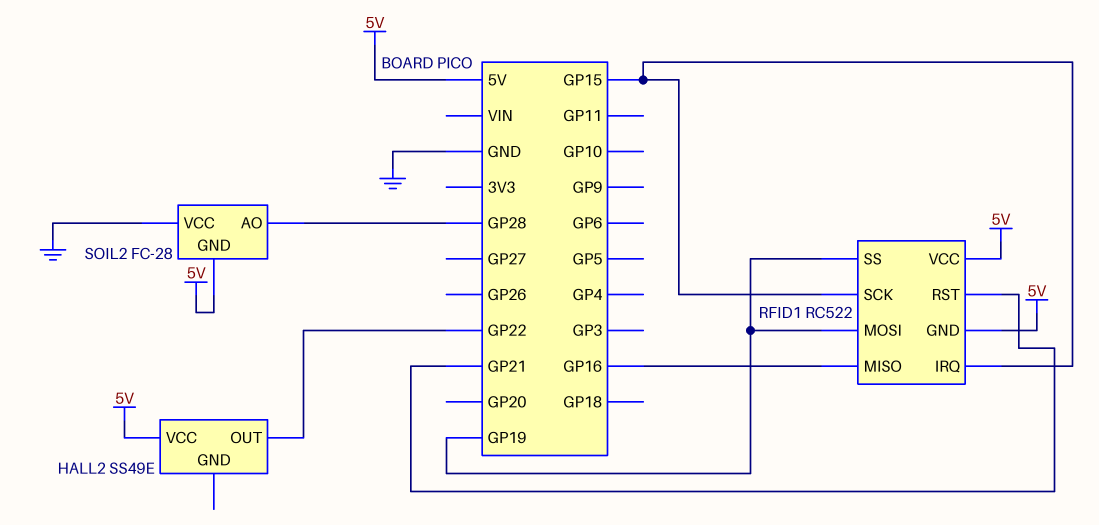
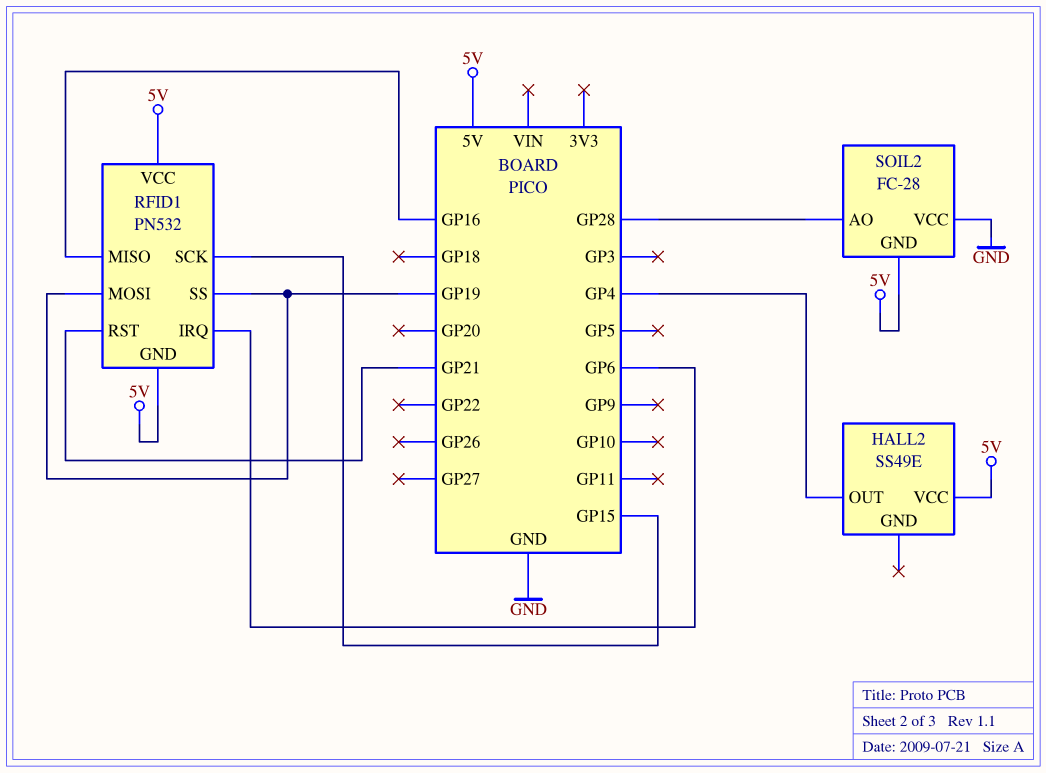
HALL2 pin OUT: GP22 -> GP4
RFID1: RC522 -> PN532
RFID1 pin IRQ: GP15 -> GP6

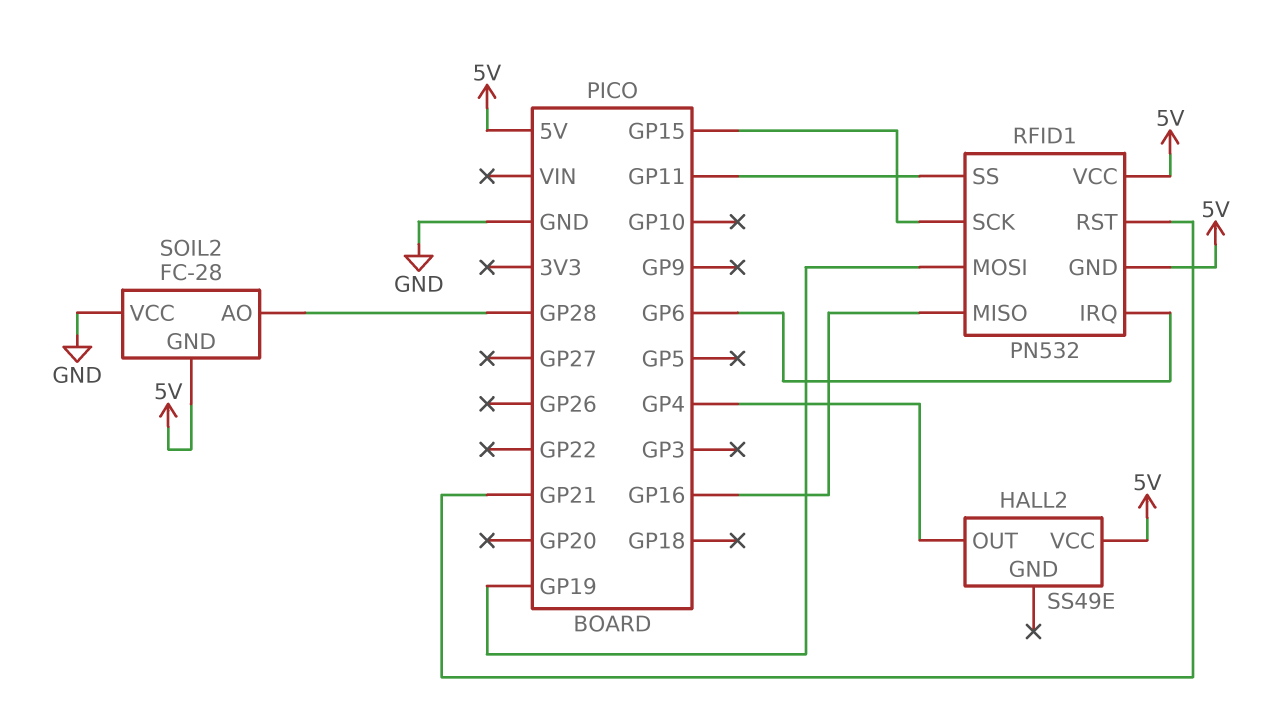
RFID1 pin SS: GP19 -> GP11

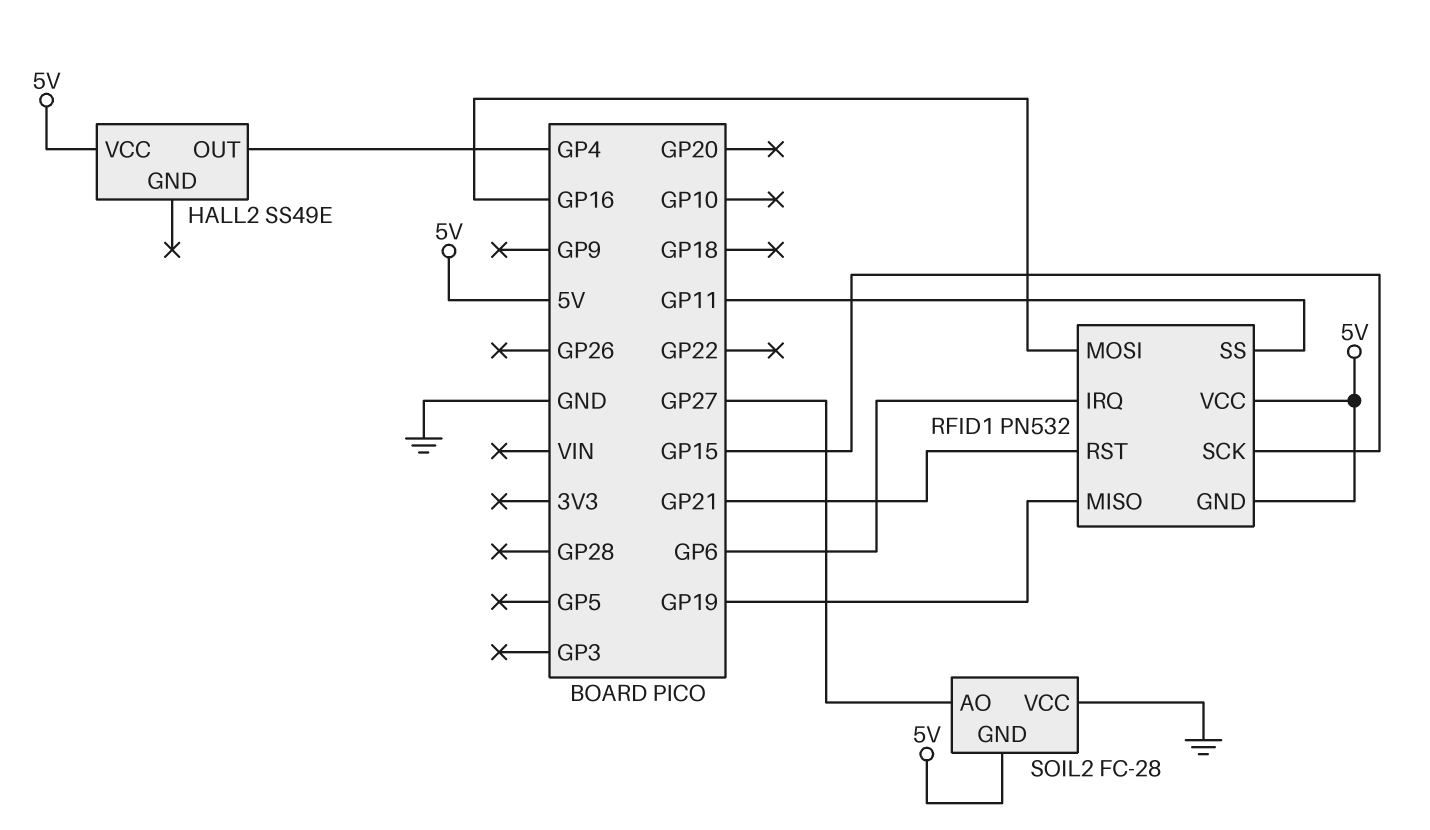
RFID1 pin MISO: GP16 -> GP19
RFID1 pin MOSI: GP19 -> GP16
SOIL2 pin AO: GP28 -> GP27

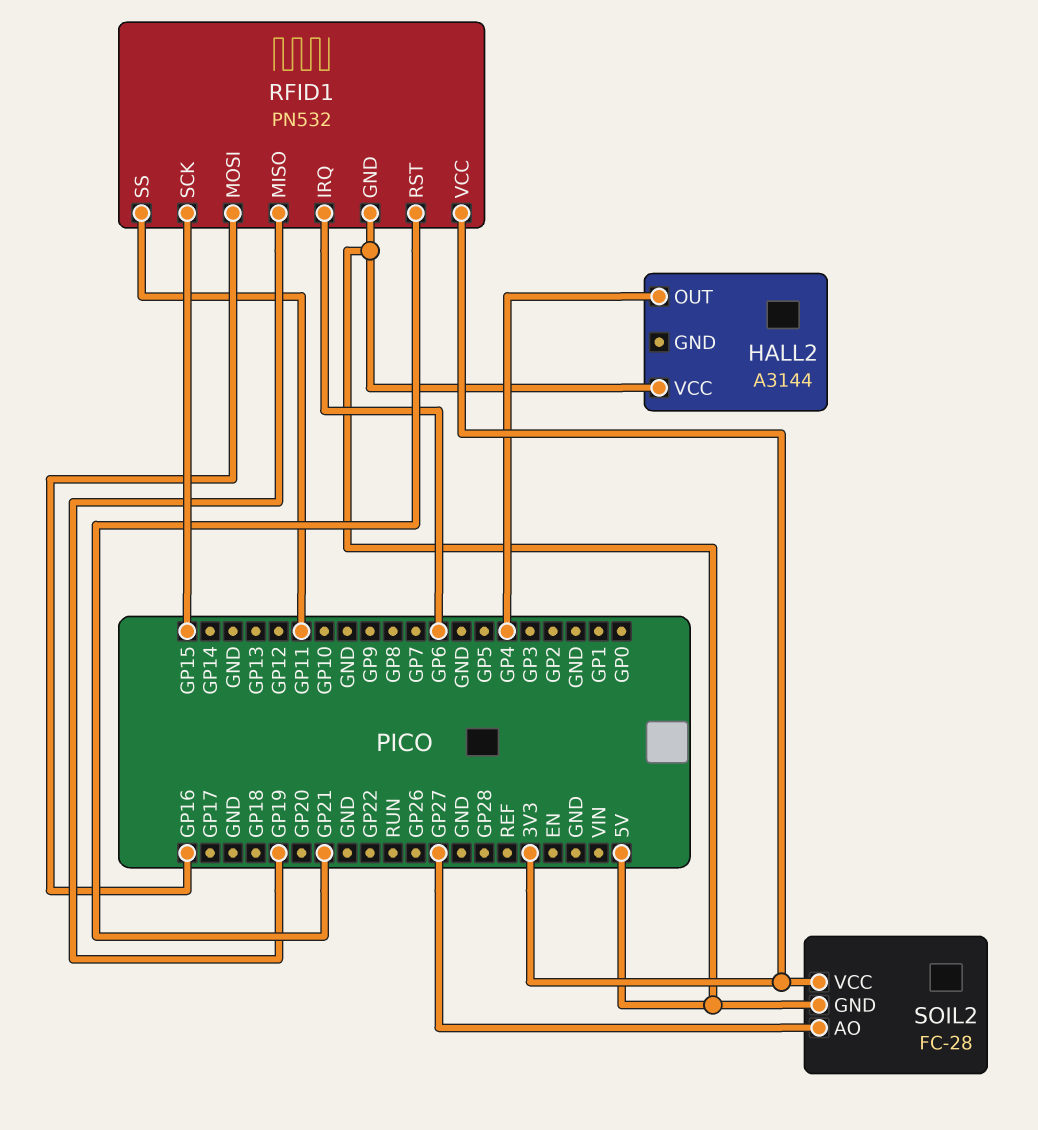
HALL2: SS49E -> A3144
RFID1 pin VCC: 5V -> 3V3
SOIL2 pin VCC: GND -> 3V3

